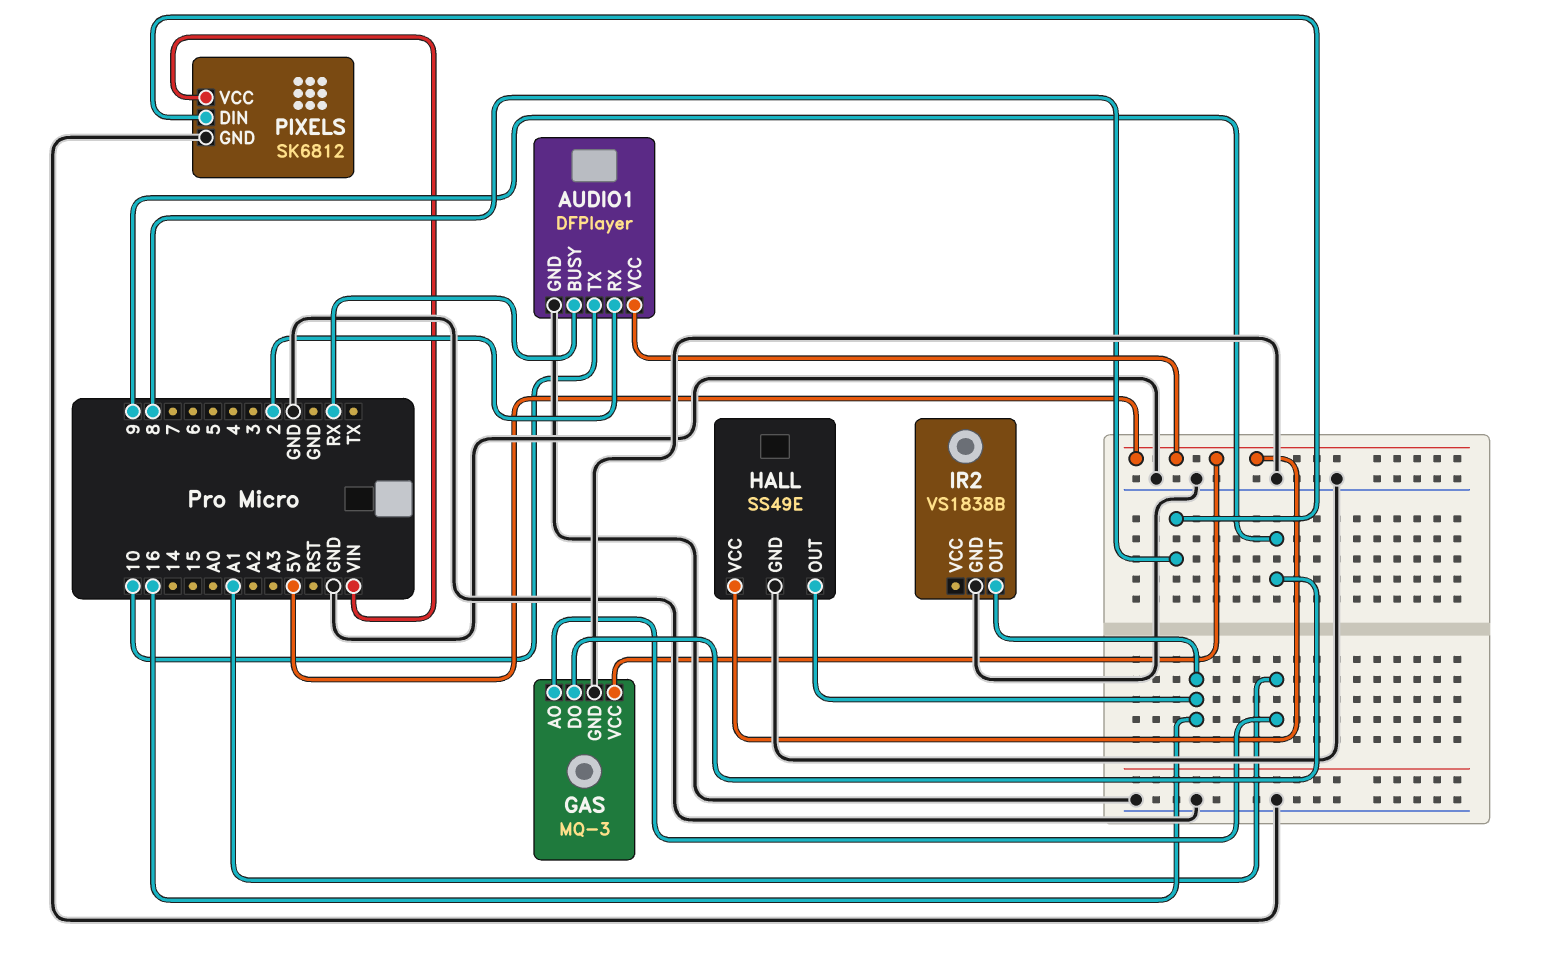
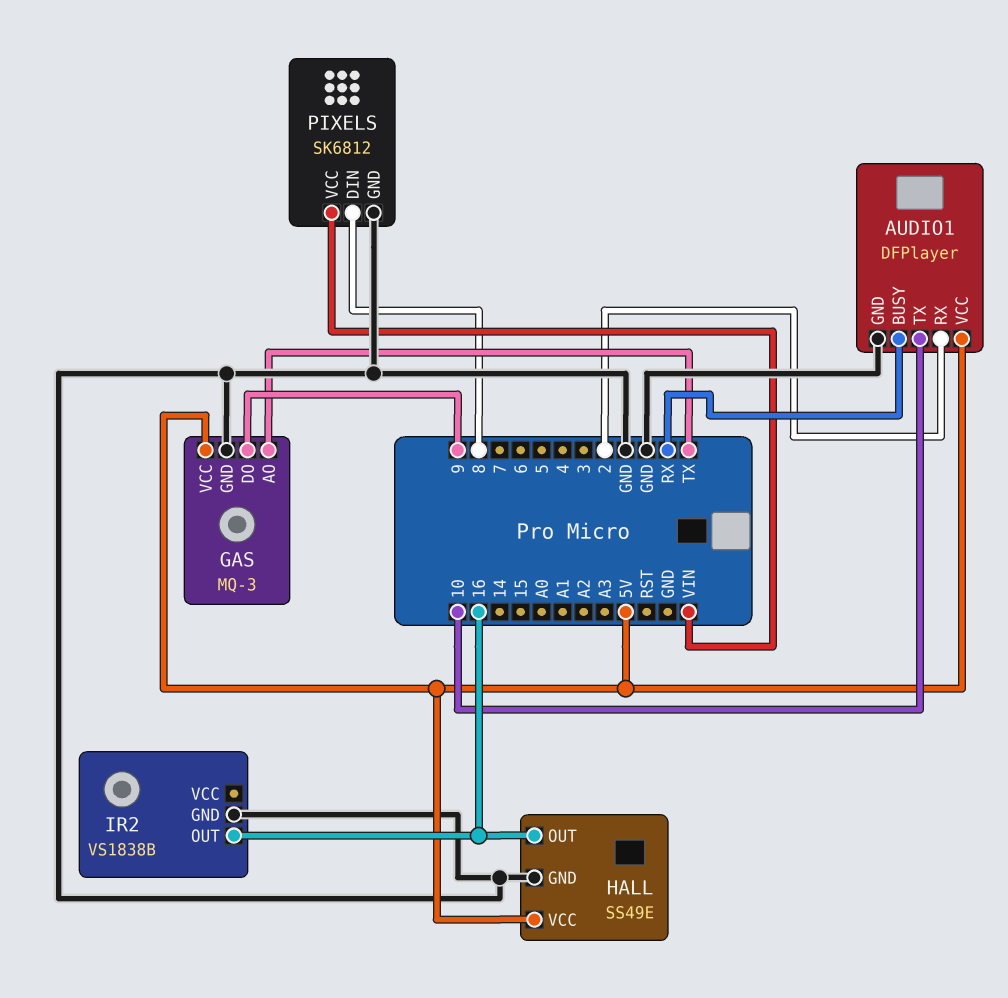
GAS pin AO: A1 -> TX

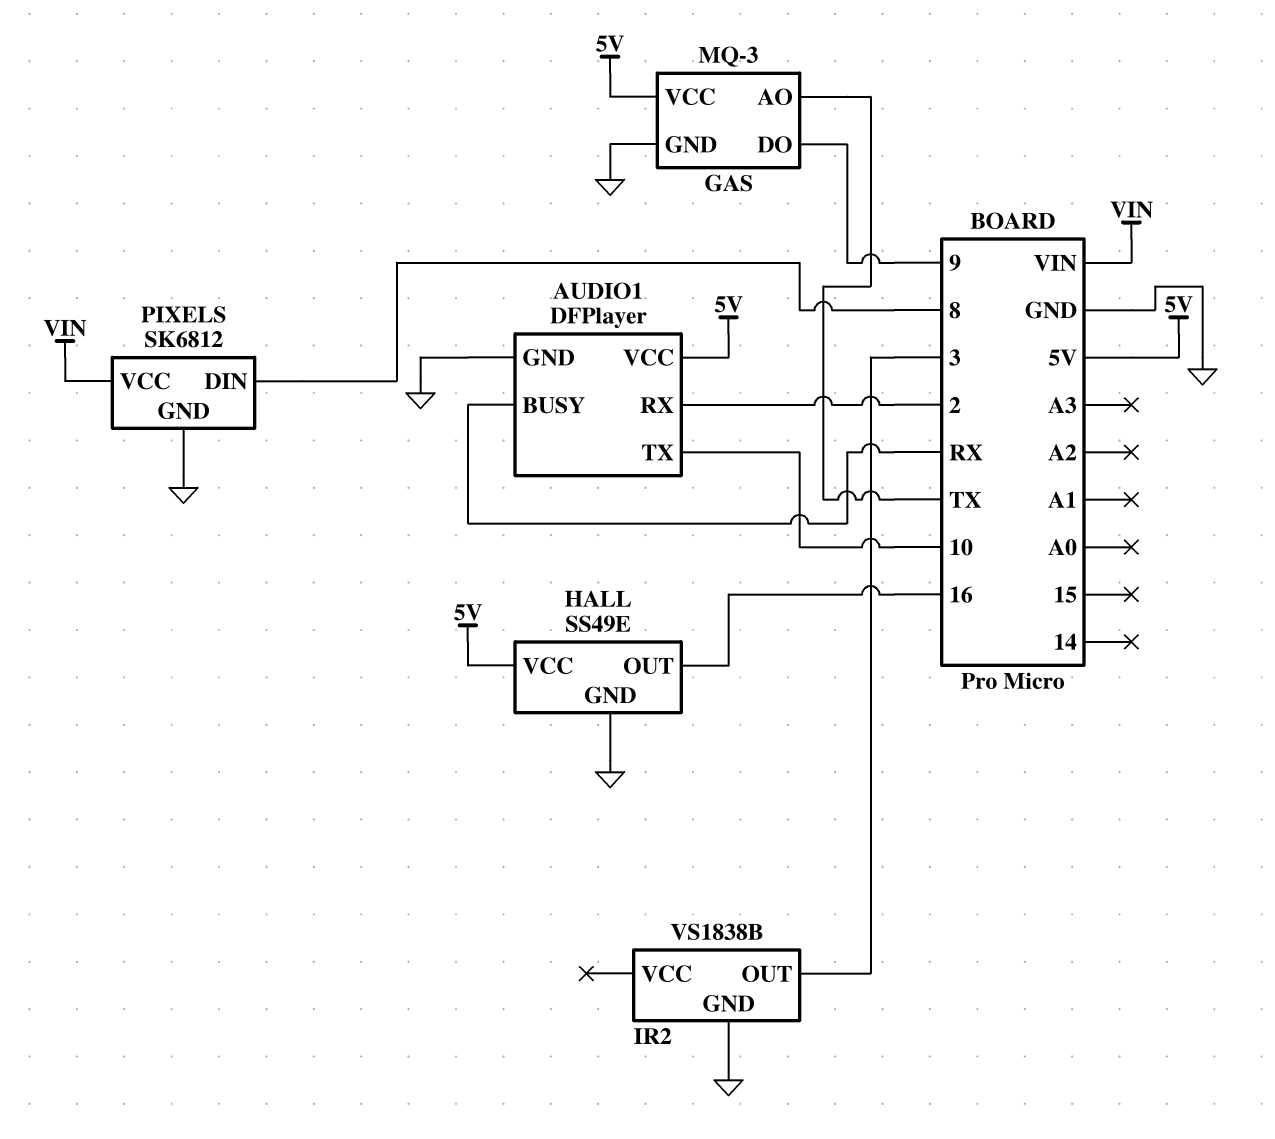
IR2 pin OUT: 16 -> 3

